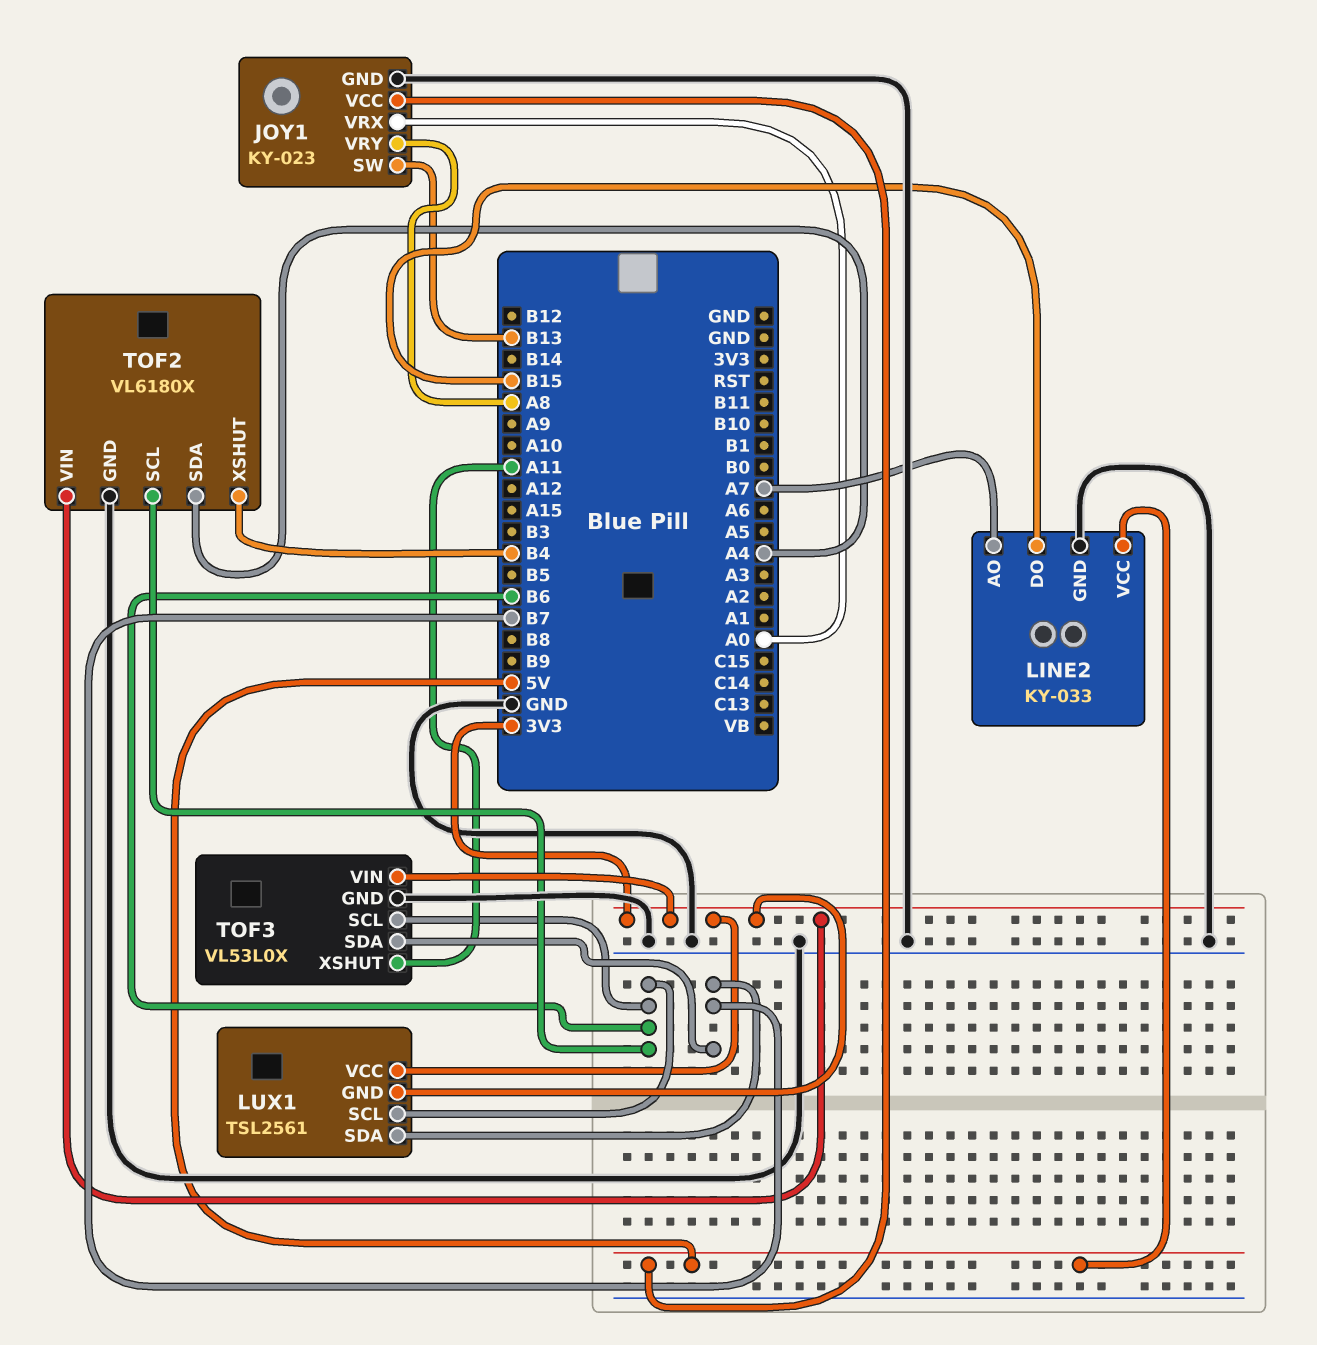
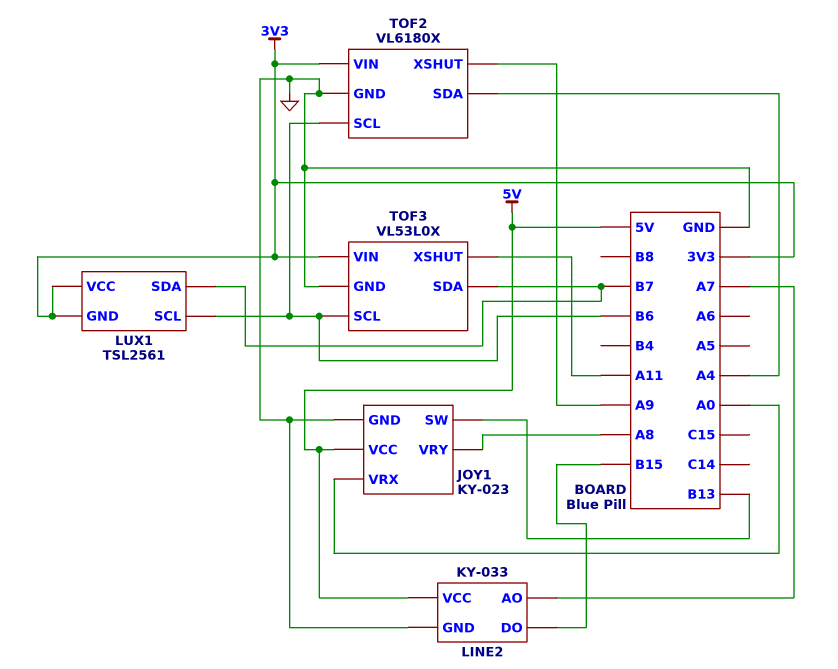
TOF2 pin XSHUT: B4 -> A9

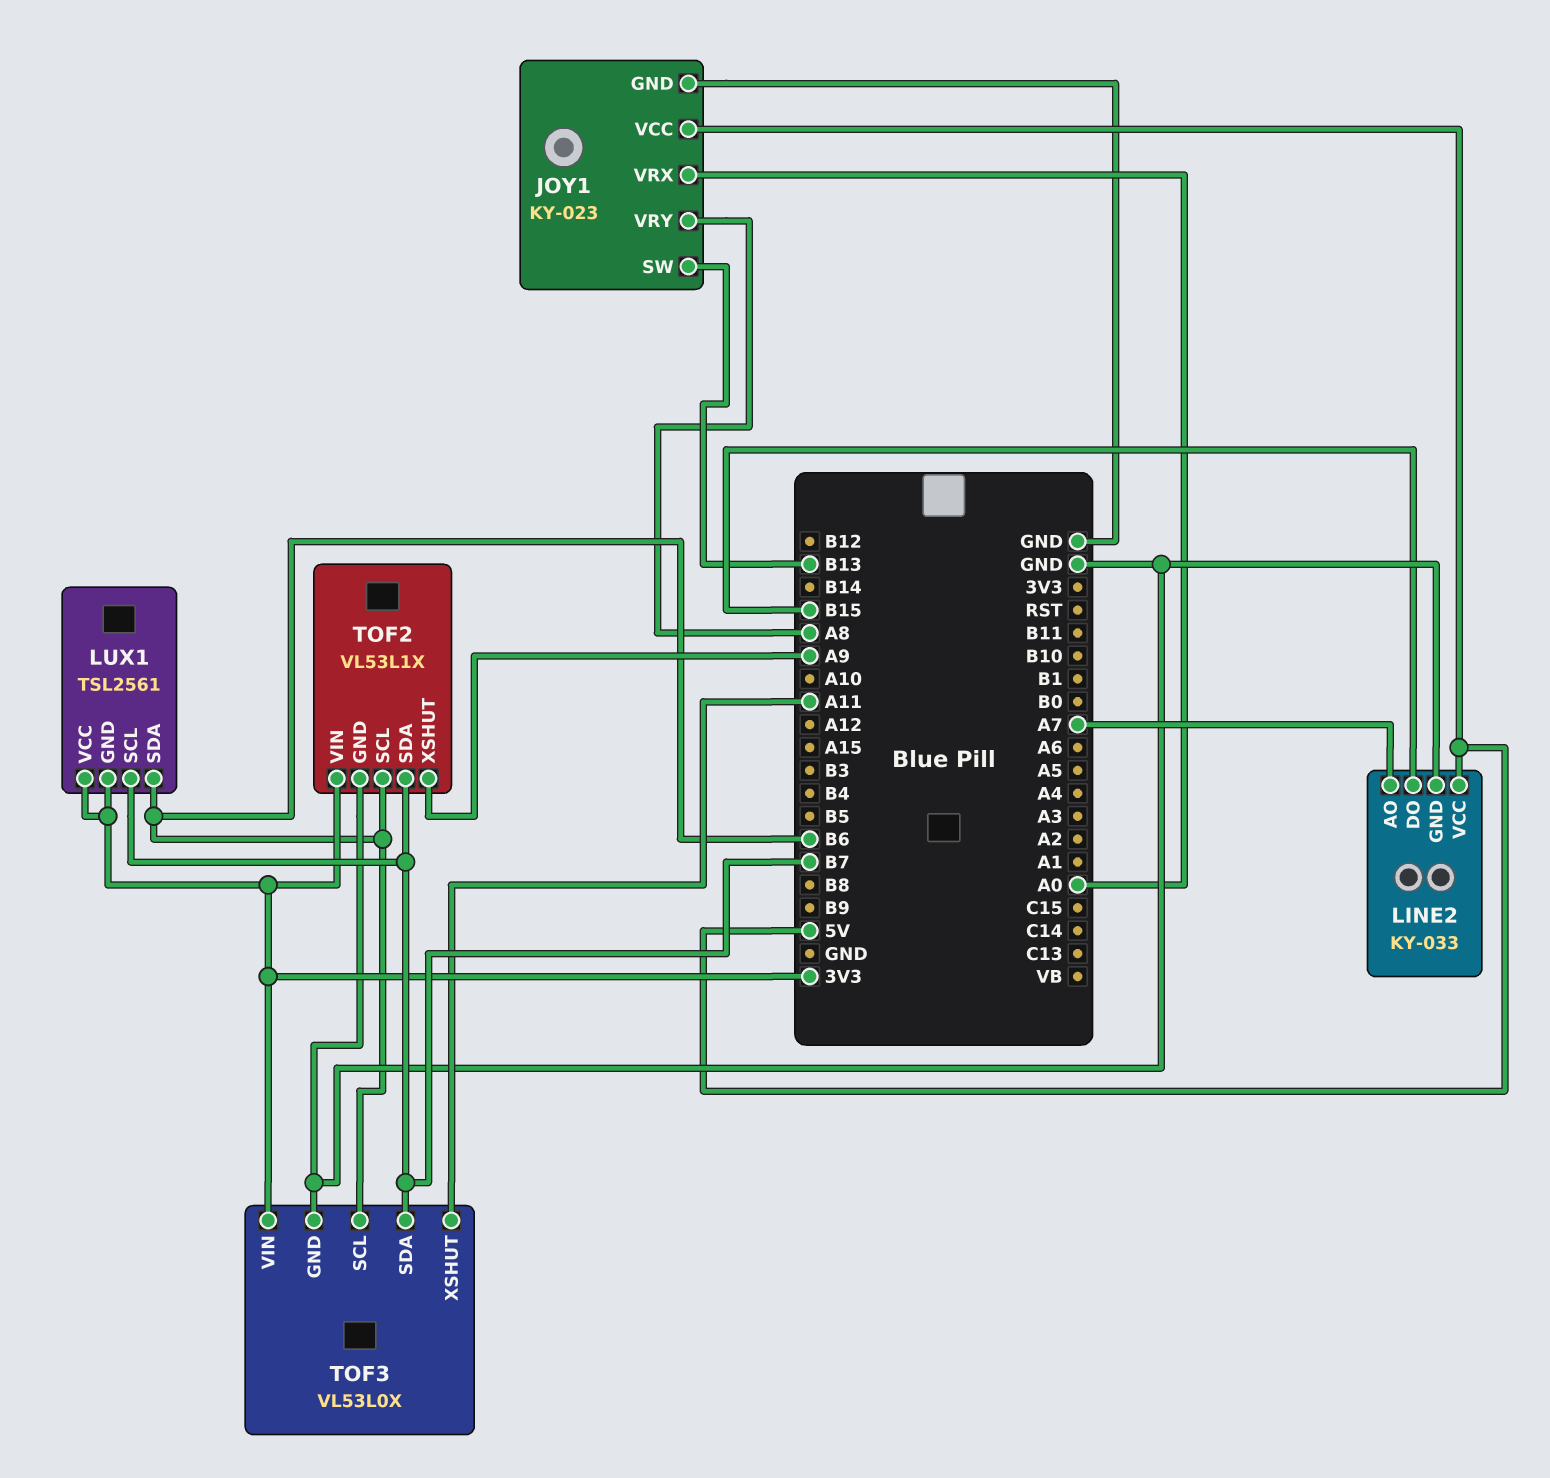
LUX1 pin SCL: B6 -> B7
LUX1 pin SDA: B7 -> B6
TOF2: VL6180X -> VL53L1X
TOF2 pin SDA: A4 -> B7

